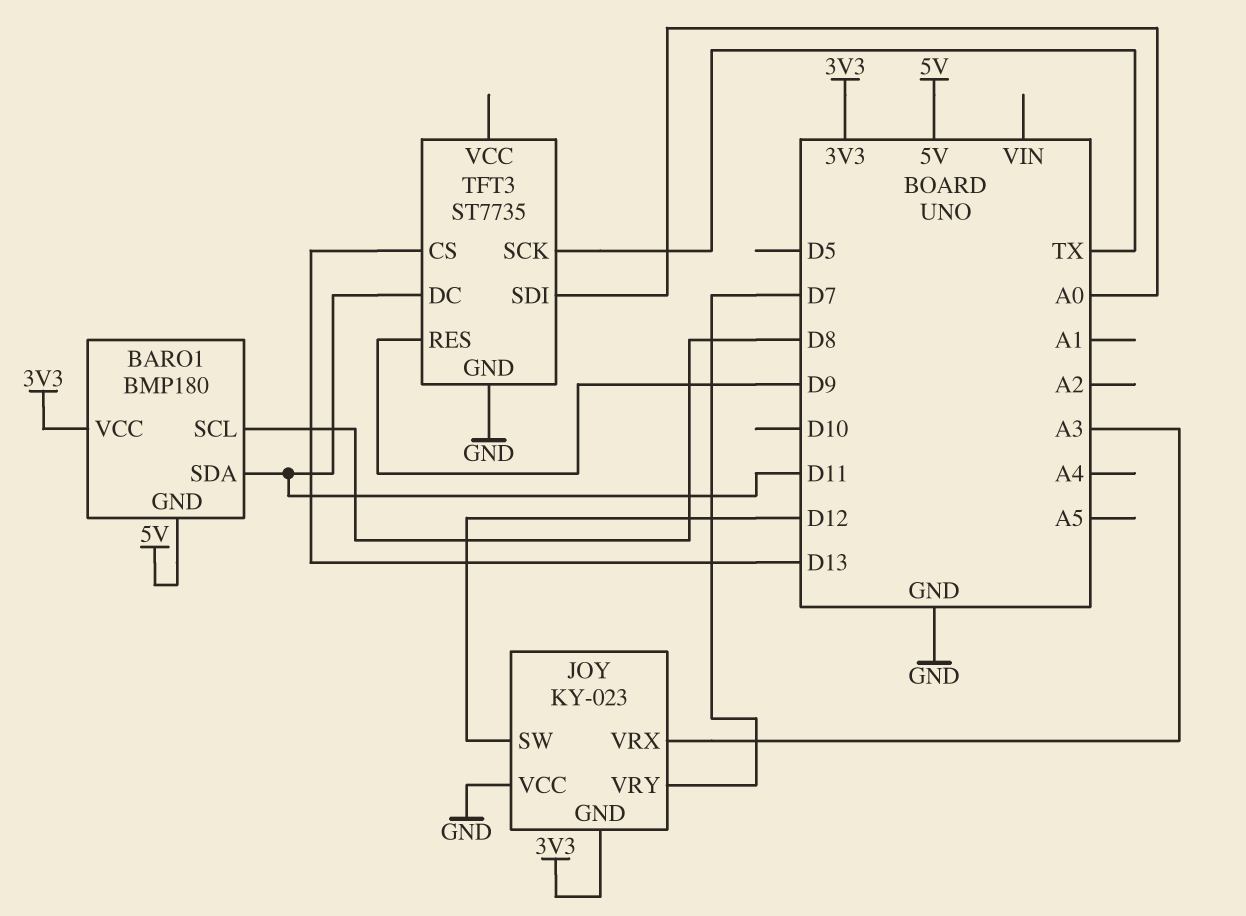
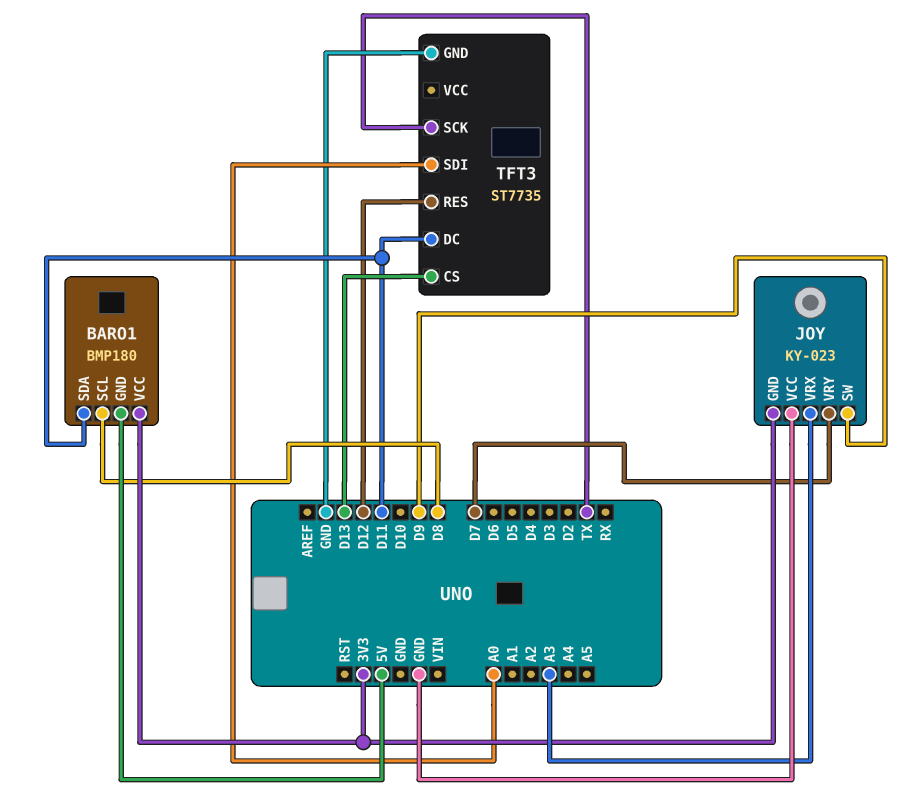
JOY pin SW: D12 -> D9
TFT3 pin RES: D9 -> D12

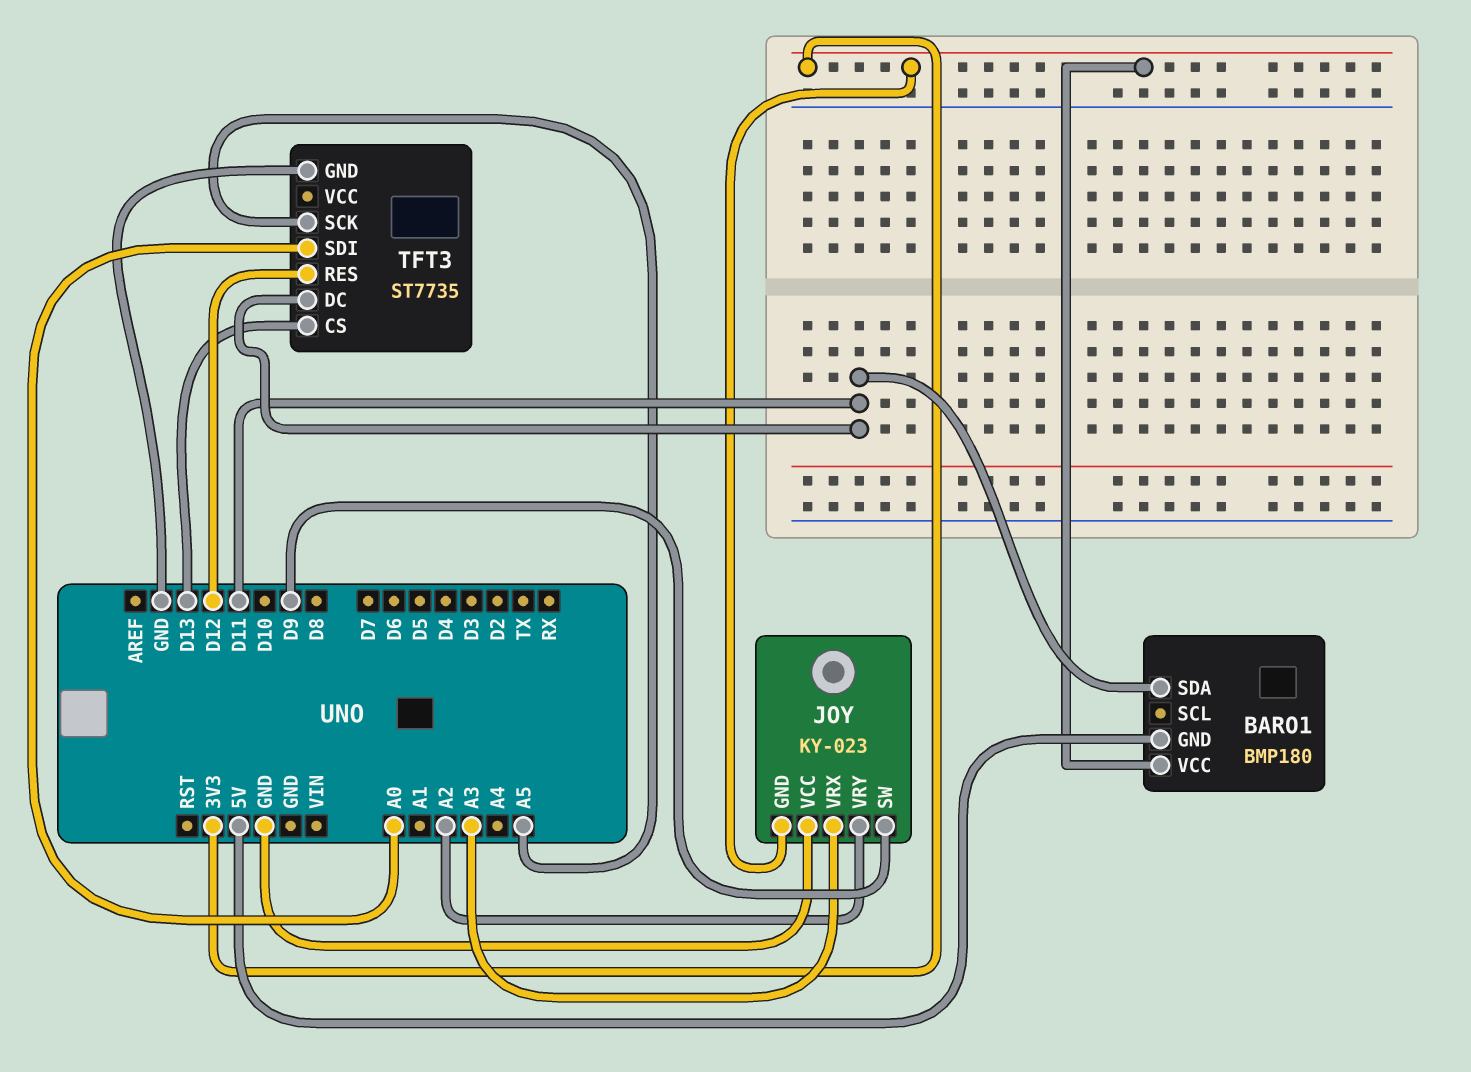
BARO1 pin SCL: D8 -> none
JOY pin VRY: D7 -> A2
TFT3 pin SCK: TX -> A5

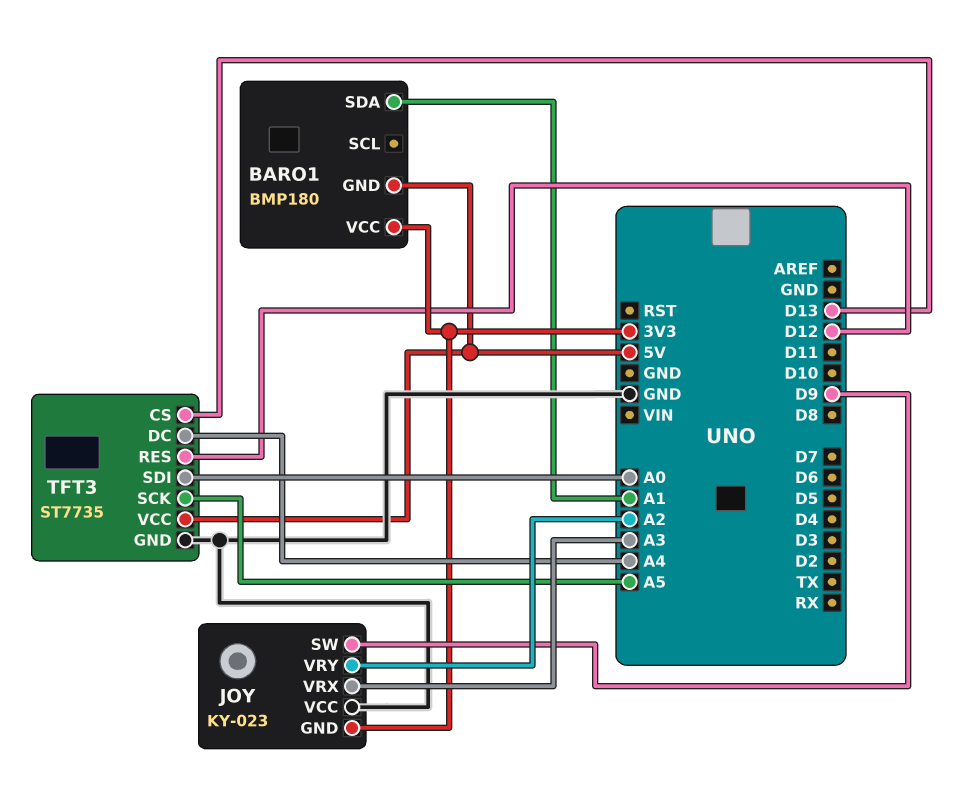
BARO1 pin SDA: D11 -> A1
TFT3 pin DC: D11 -> A4
TFT3 pin VCC: none -> 5V

